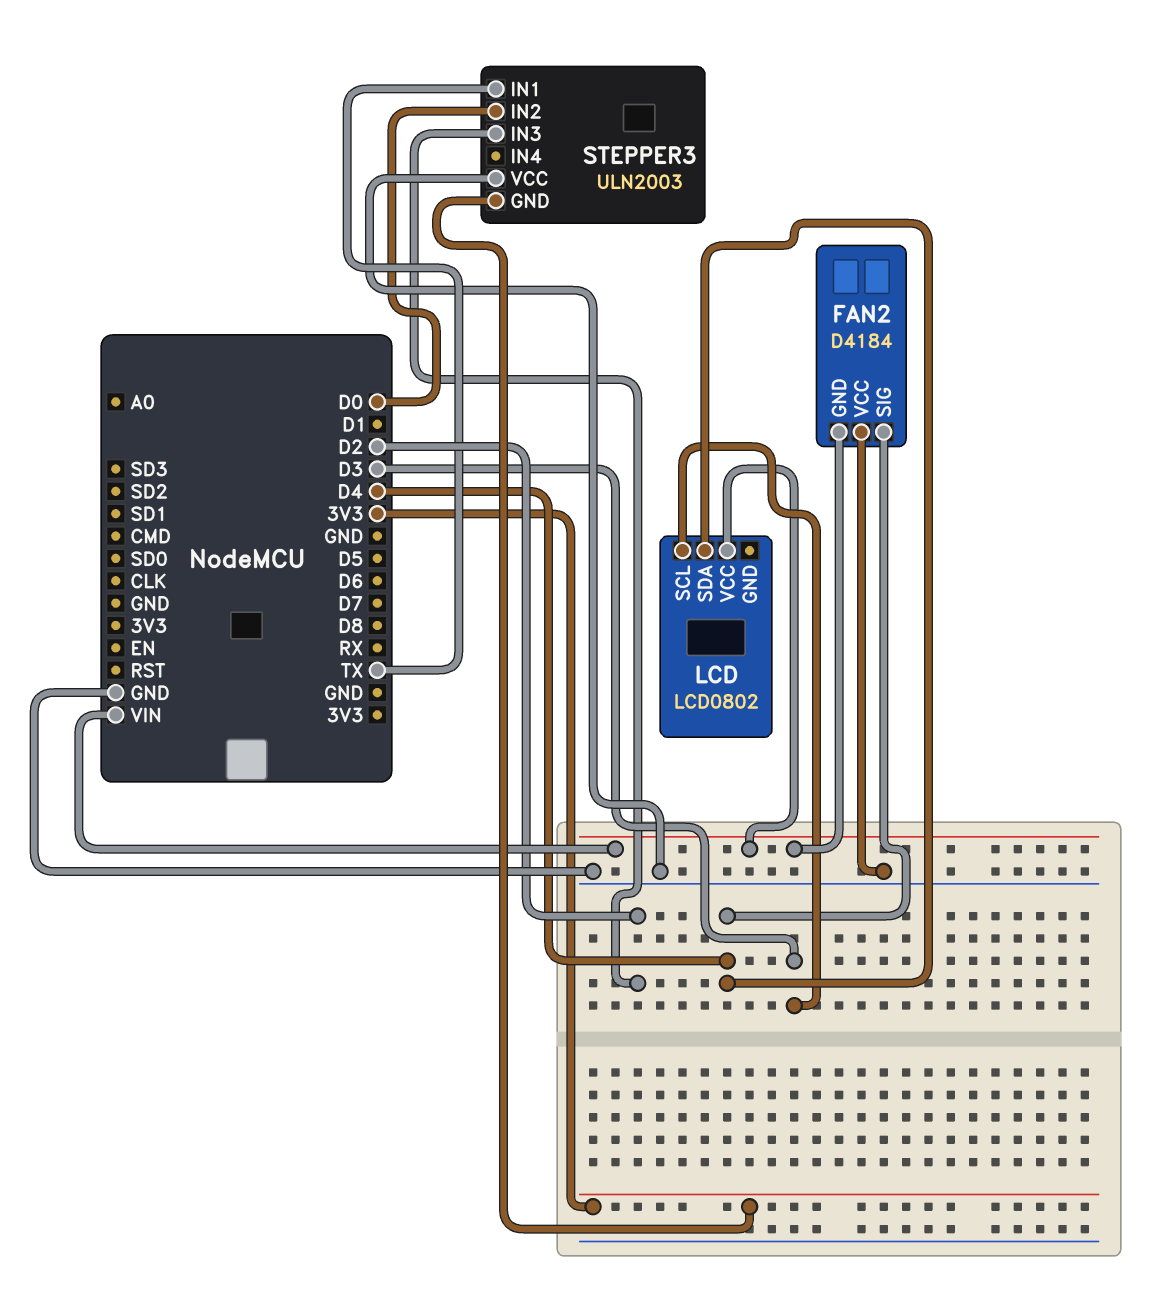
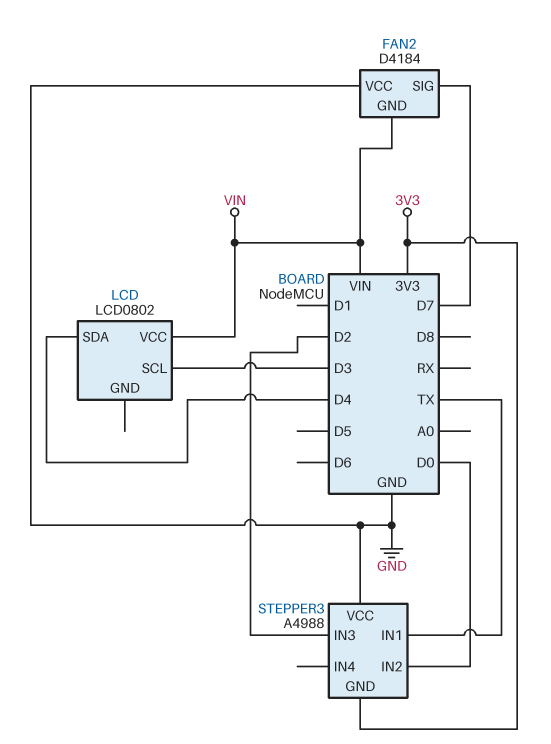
FAN2 pin SIG: D4 -> D7
STEPPER3: ULN2003 -> A4988

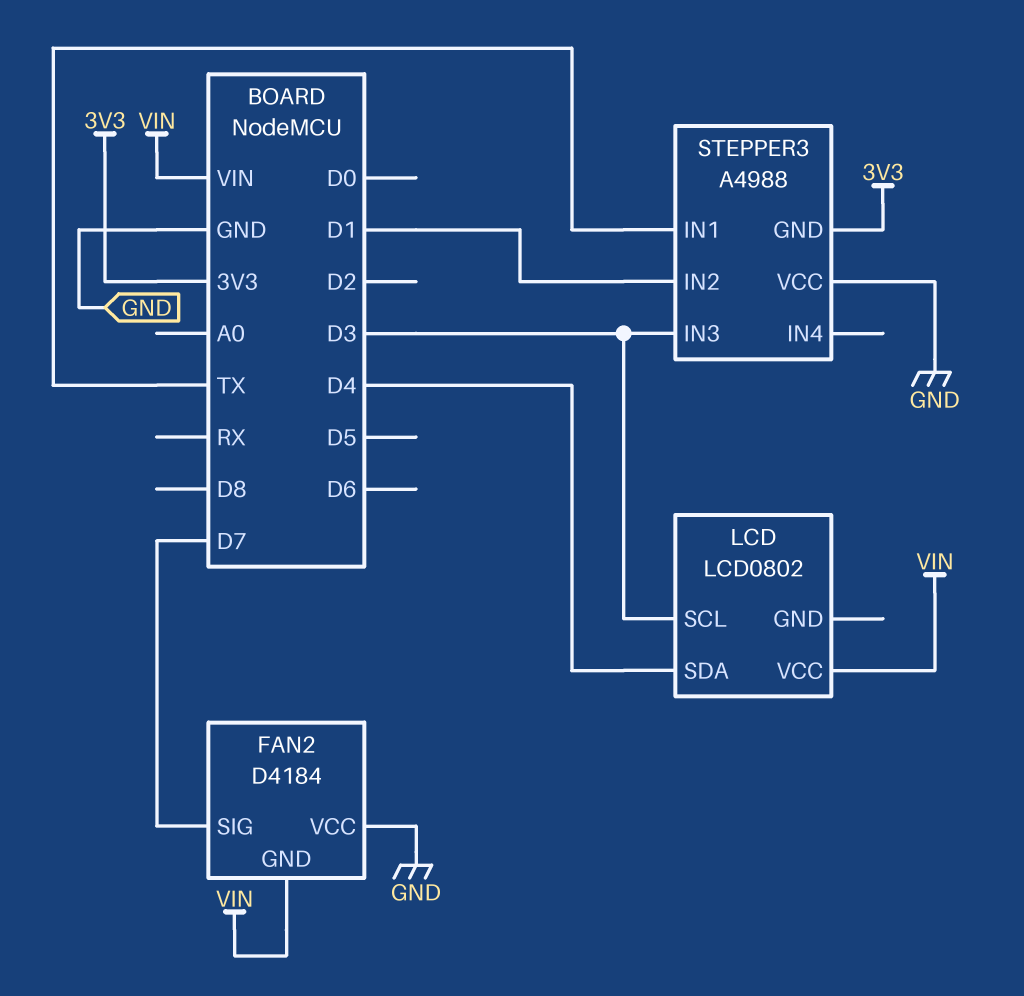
STEPPER3 pin IN2: D0 -> D1
STEPPER3 pin IN3: D2 -> D3

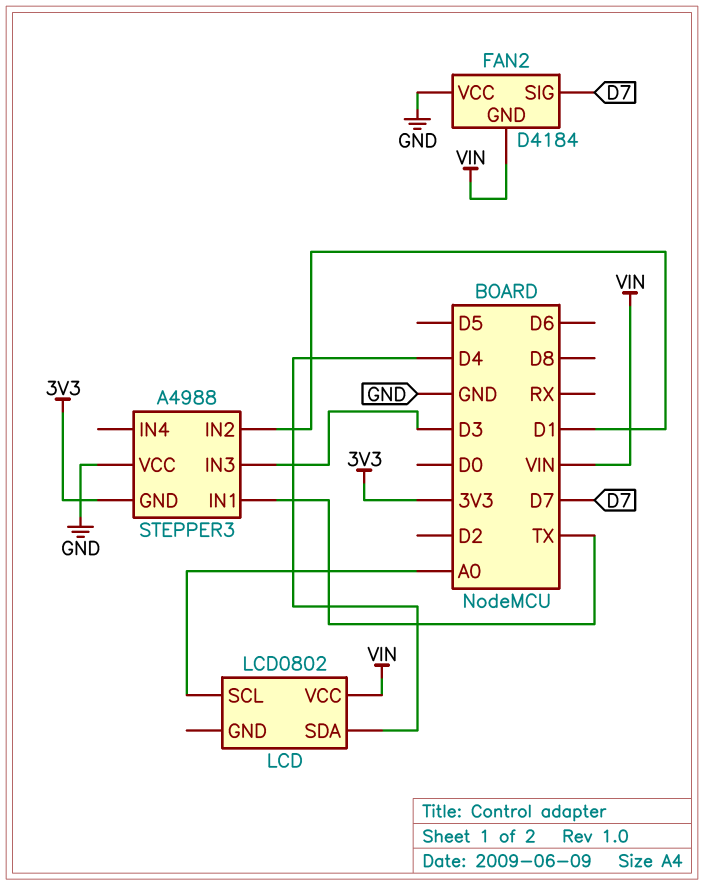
LCD pin SCL: D3 -> A0

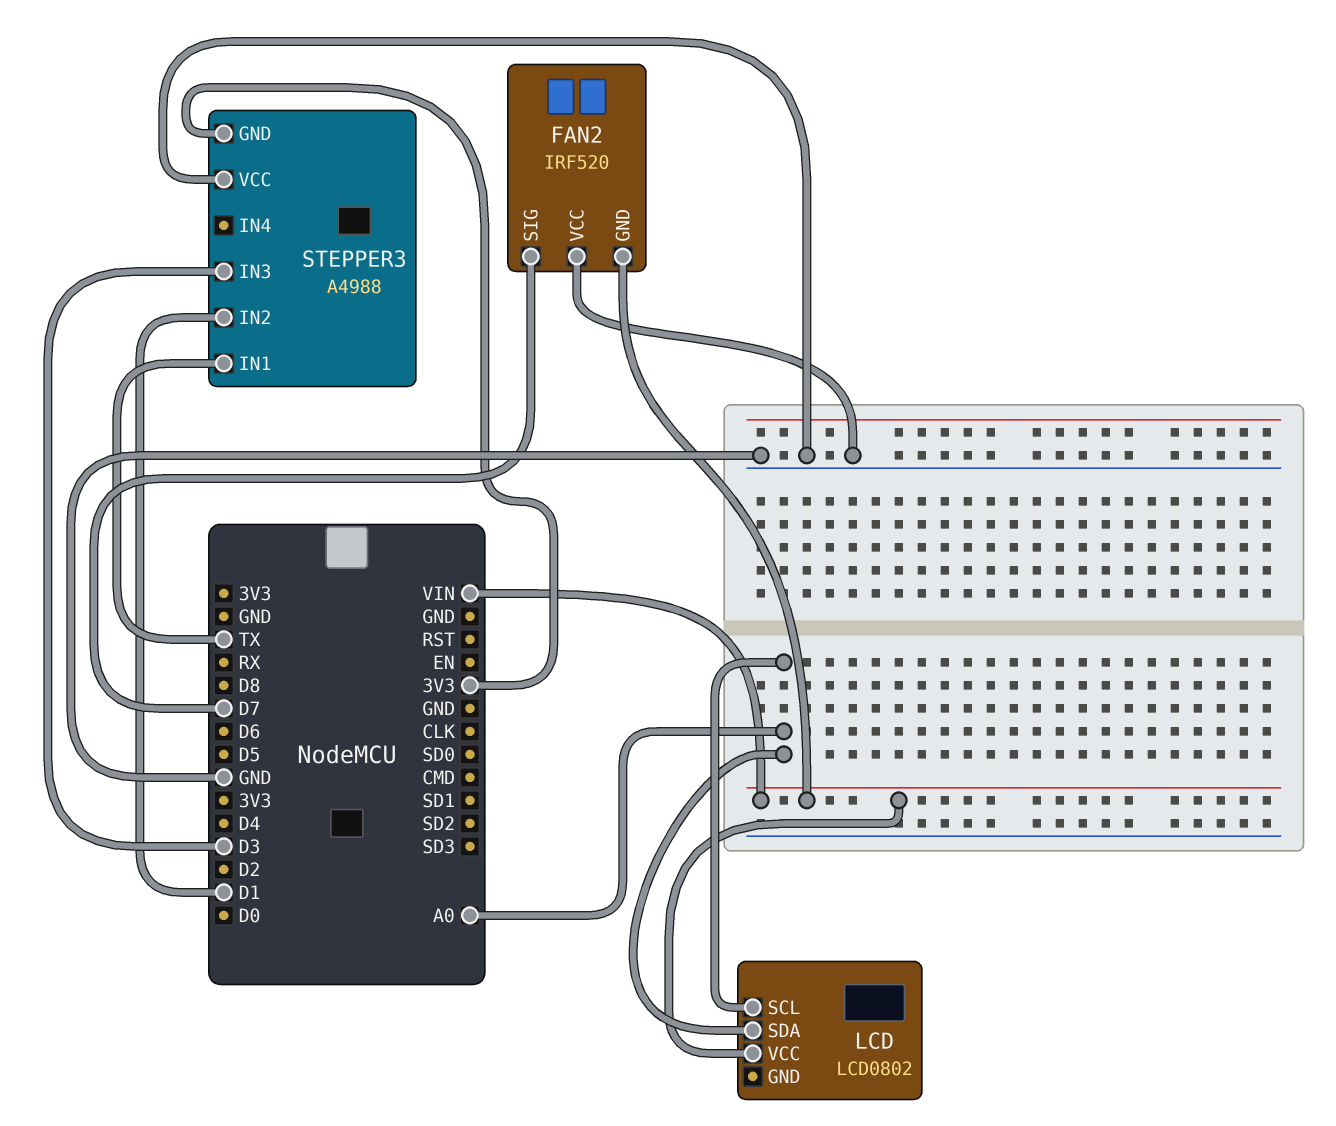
FAN2: D4184 -> IRF520
LCD pin SDA: D4 -> A0

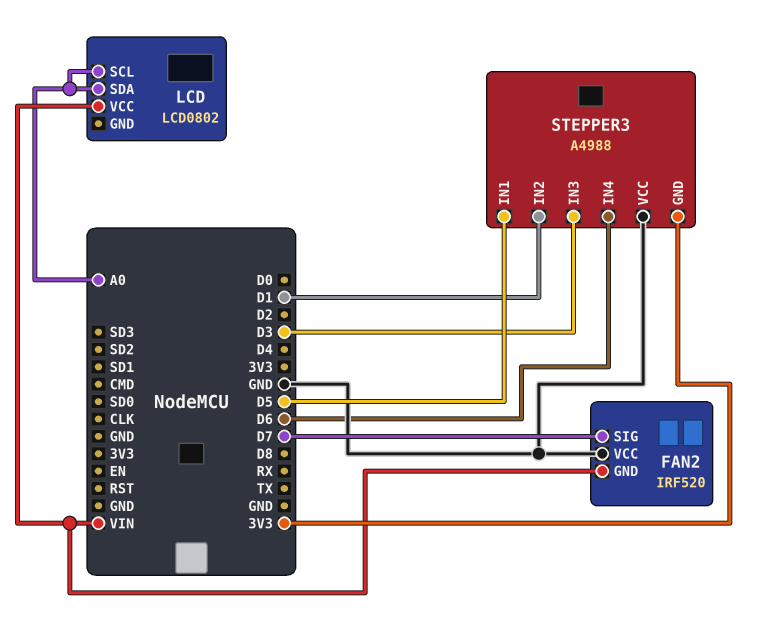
STEPPER3 pin IN1: TX -> D5
STEPPER3 pin IN4: none -> D6

